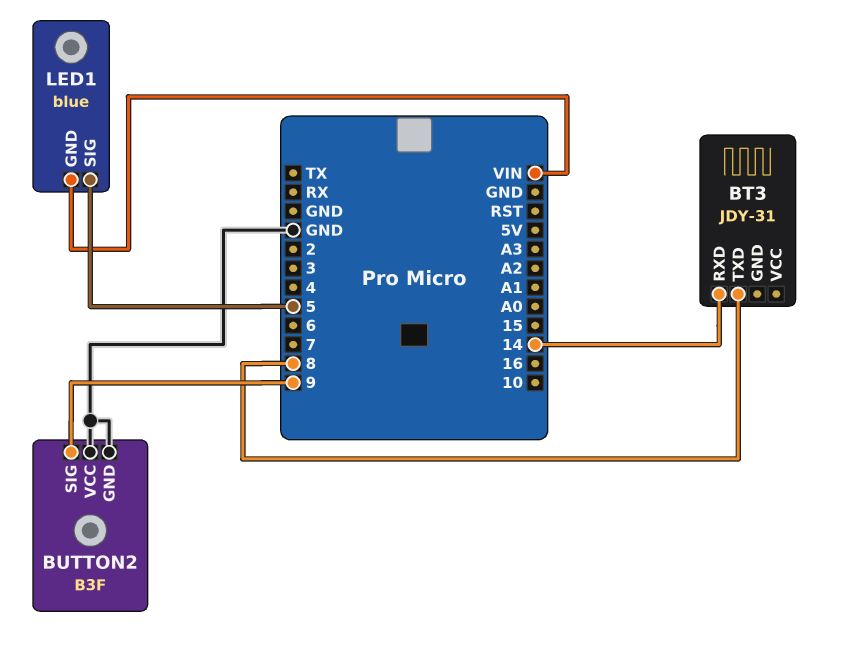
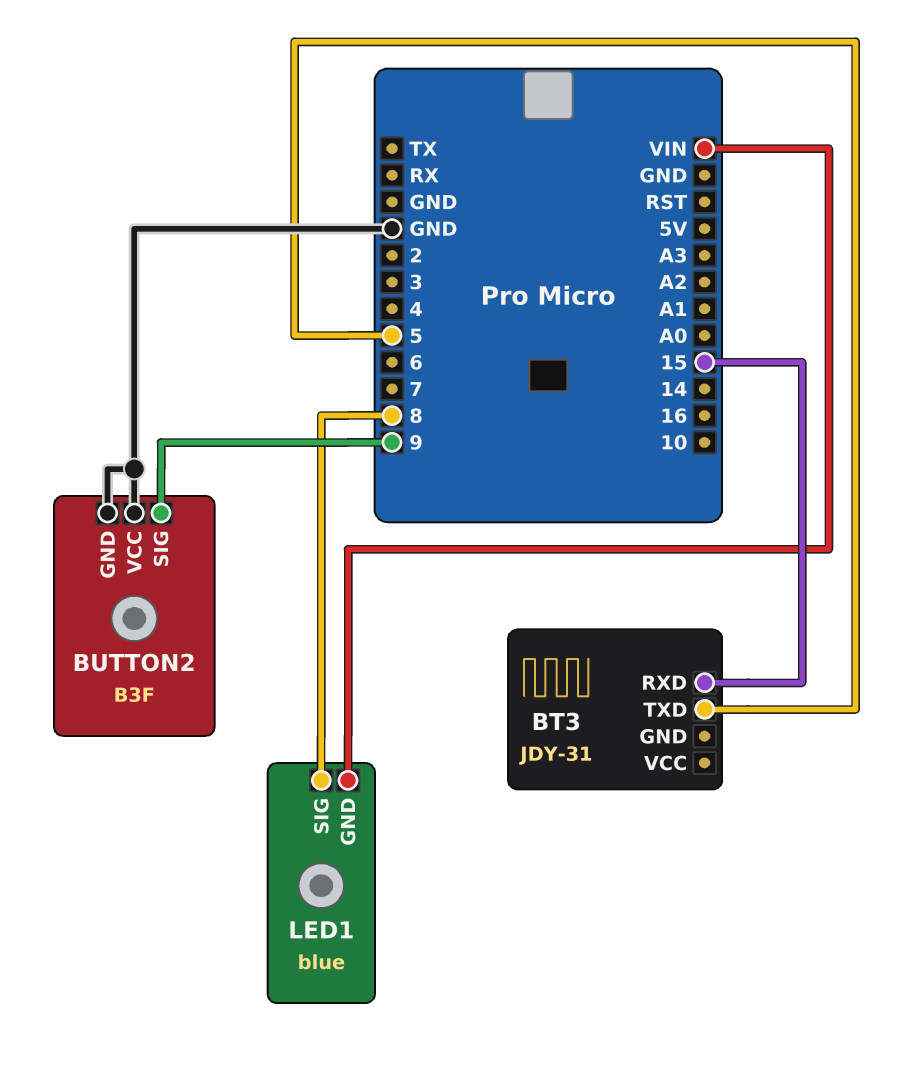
BT3 pin RXD: 14 -> 15
BT3 pin TXD: 8 -> 5
LED1 pin SIG: 5 -> 8

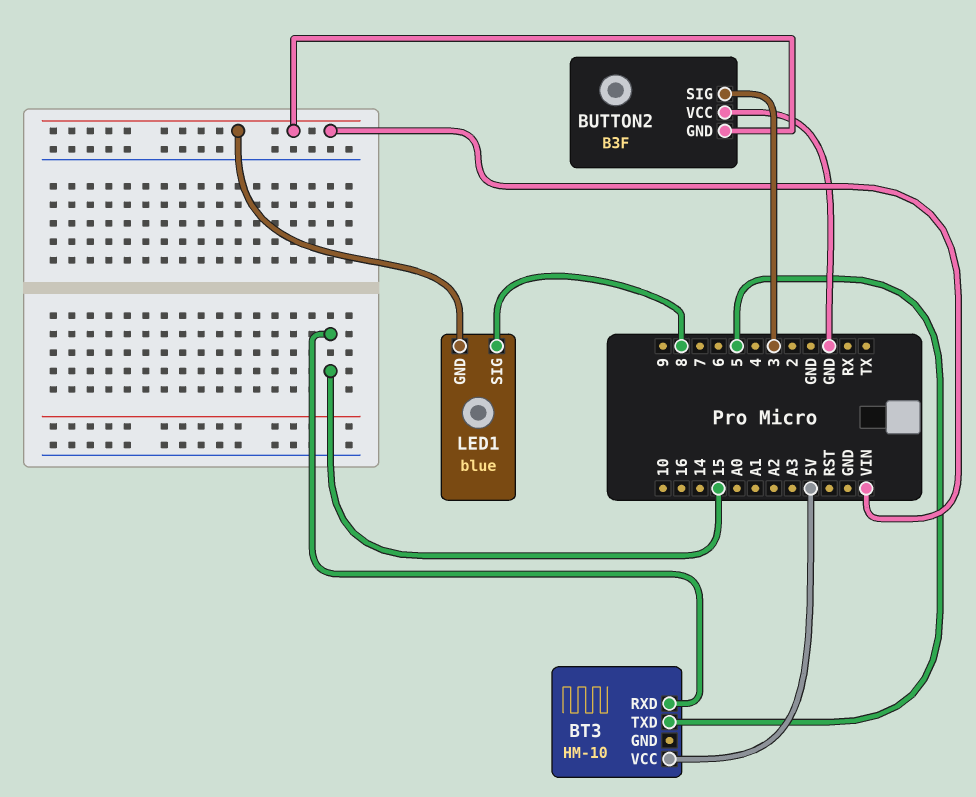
BT3: JDY-31 -> HM-10
BT3 pin VCC: none -> 5V
BUTTON2 pin GND: GND -> VIN
BUTTON2 pin SIG: 9 -> 3

